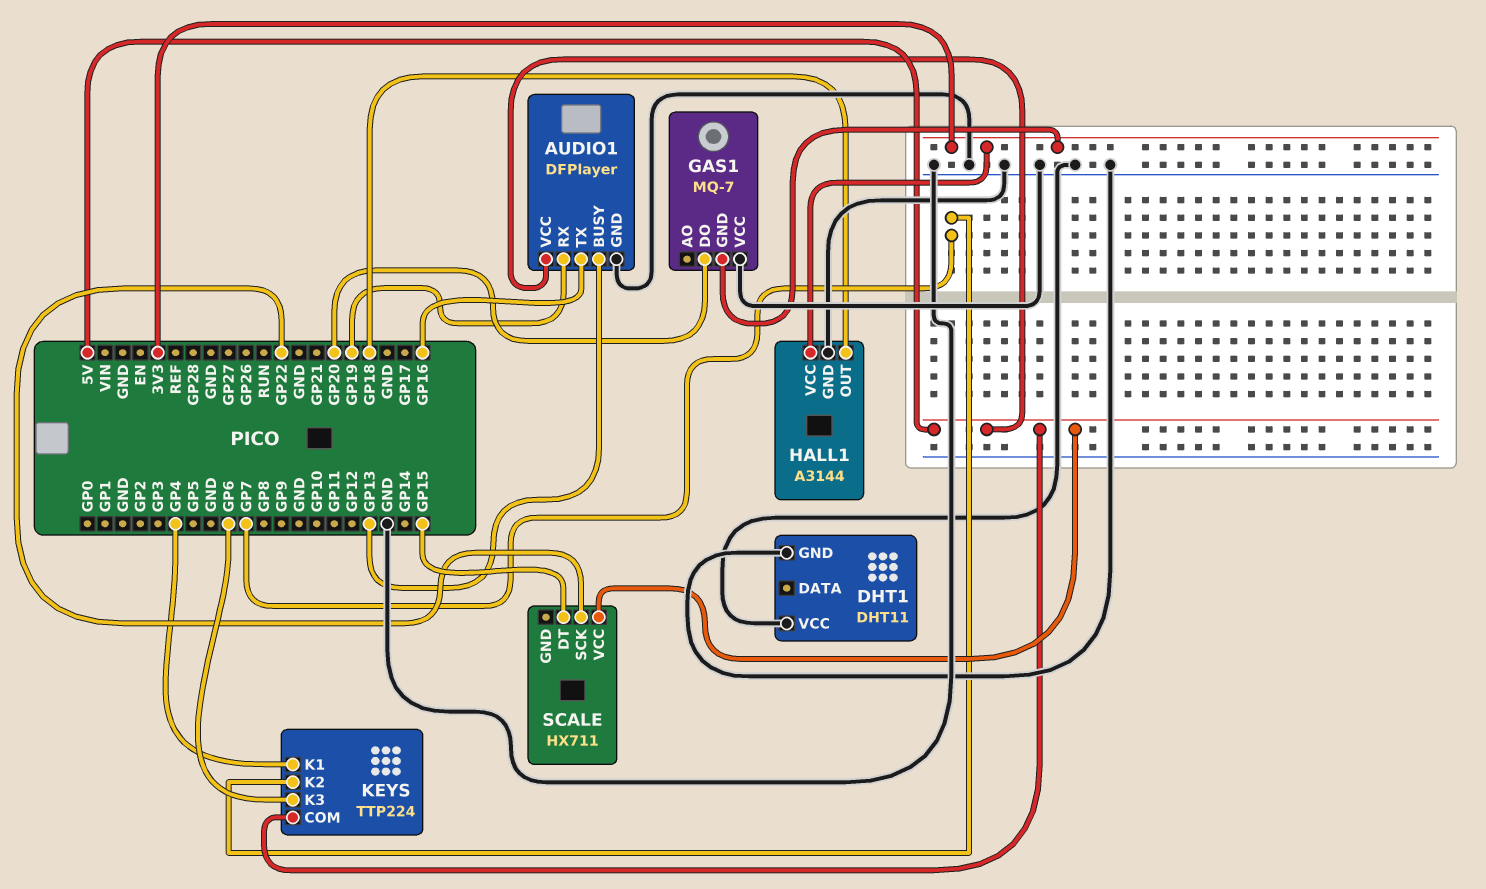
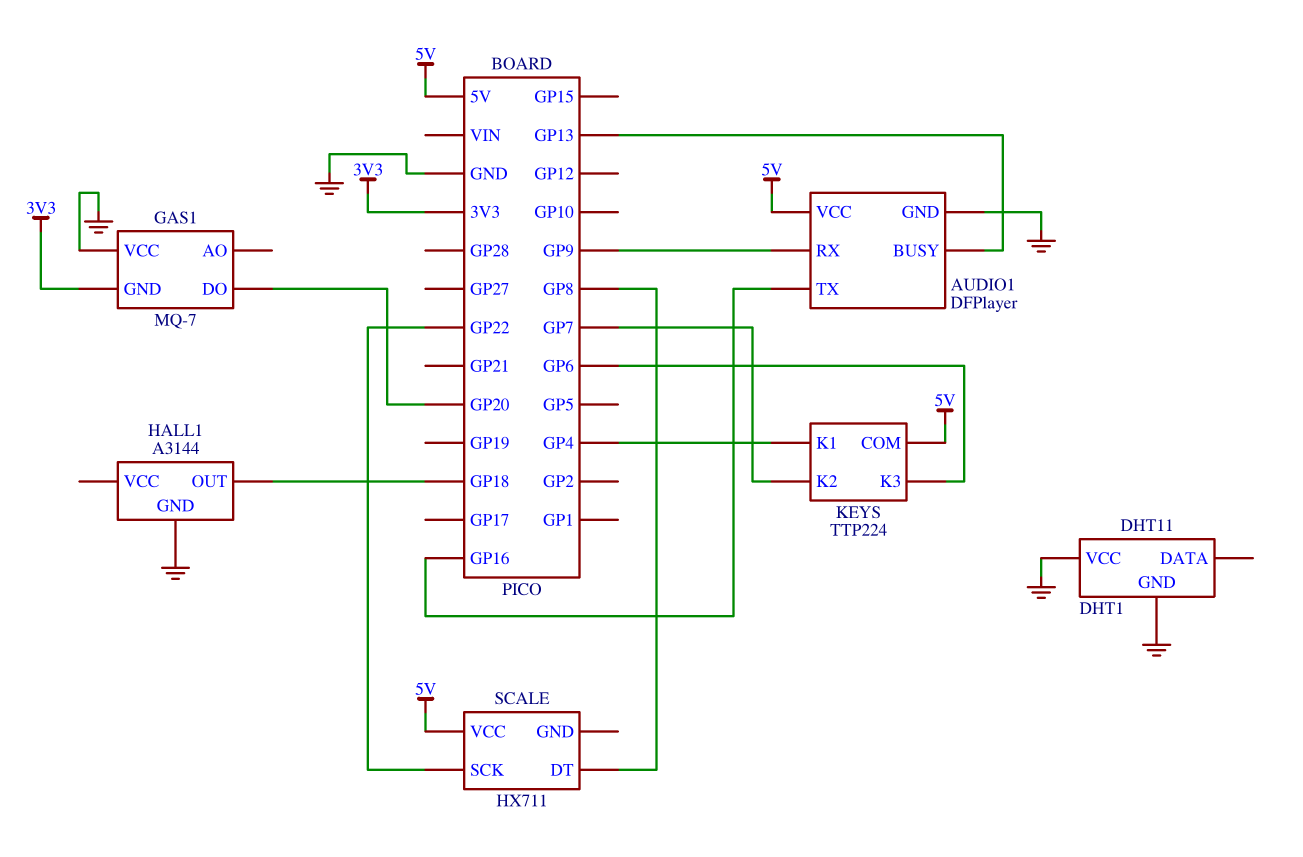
AUDIO1 pin RX: GP19 -> GP9
HALL1 pin VCC: 3V3 -> none
SCALE pin DT: GP15 -> GP8

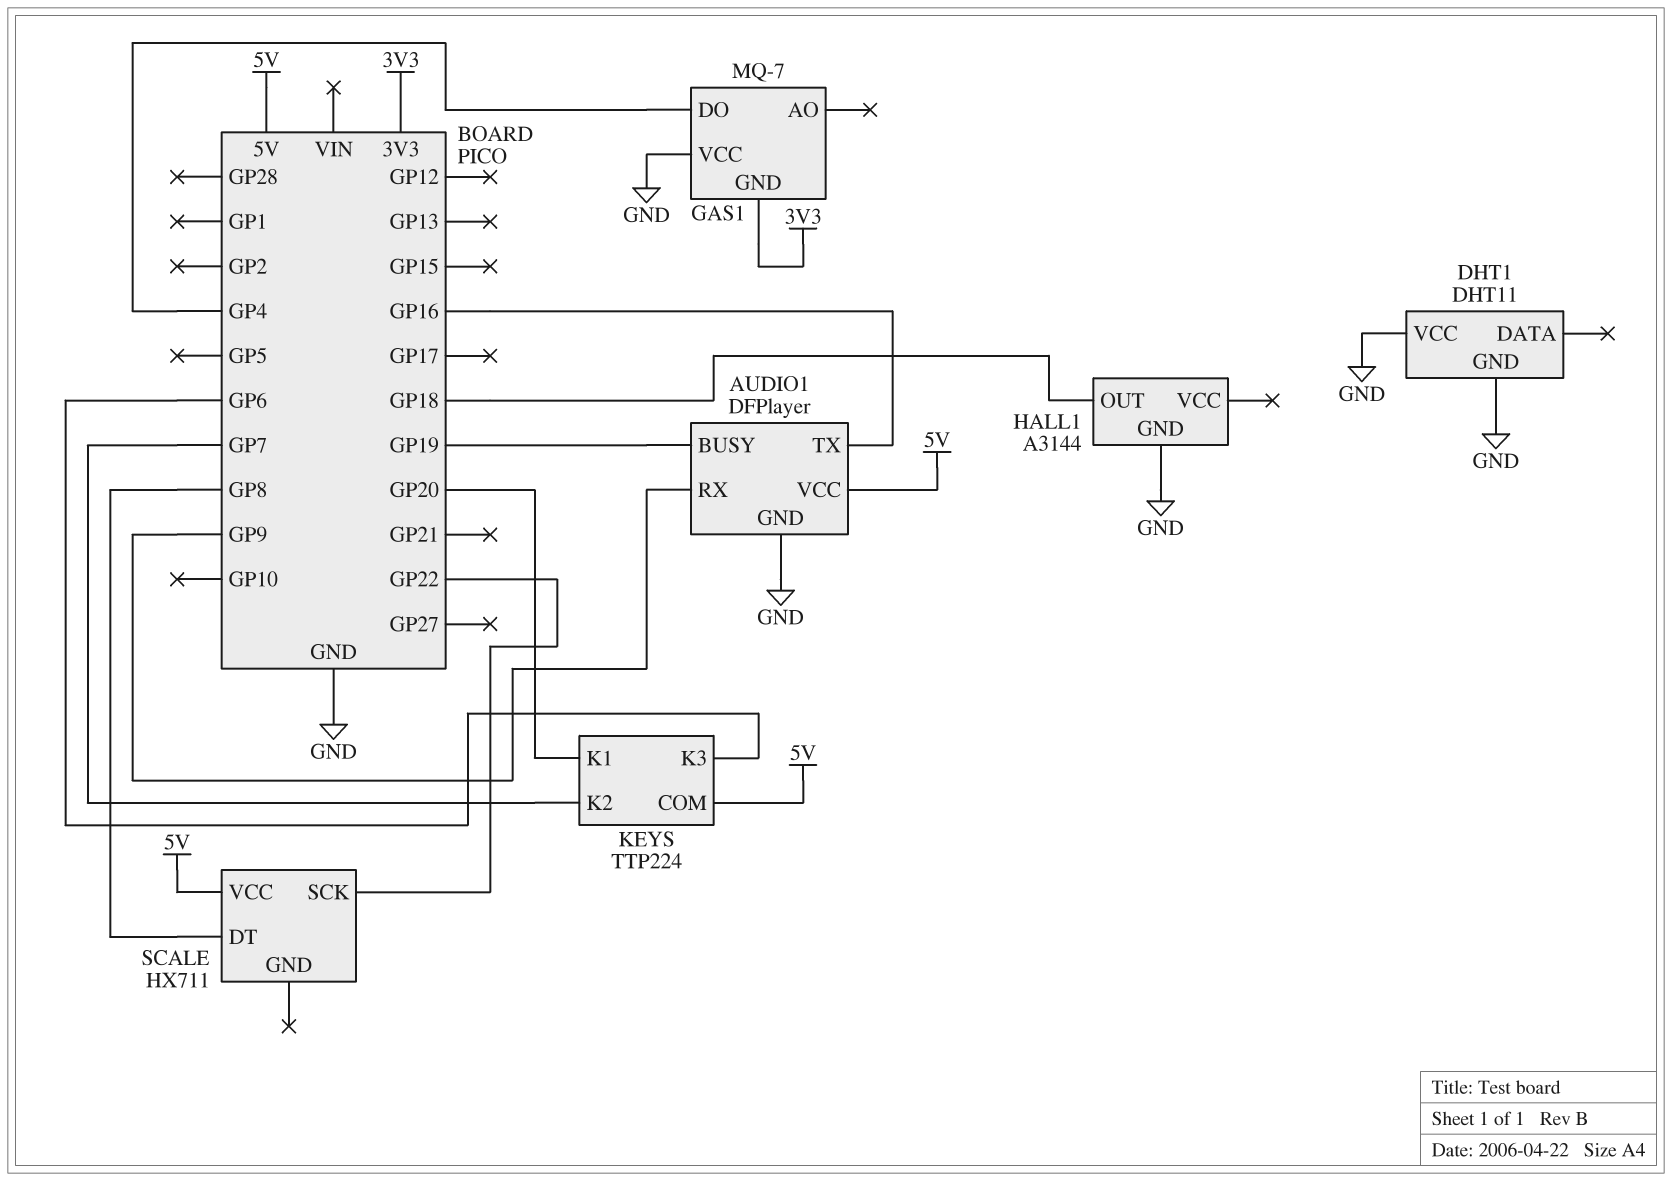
AUDIO1 pin BUSY: GP13 -> GP19
GAS1 pin DO: GP20 -> GP4
KEYS pin K1: GP4 -> GP20

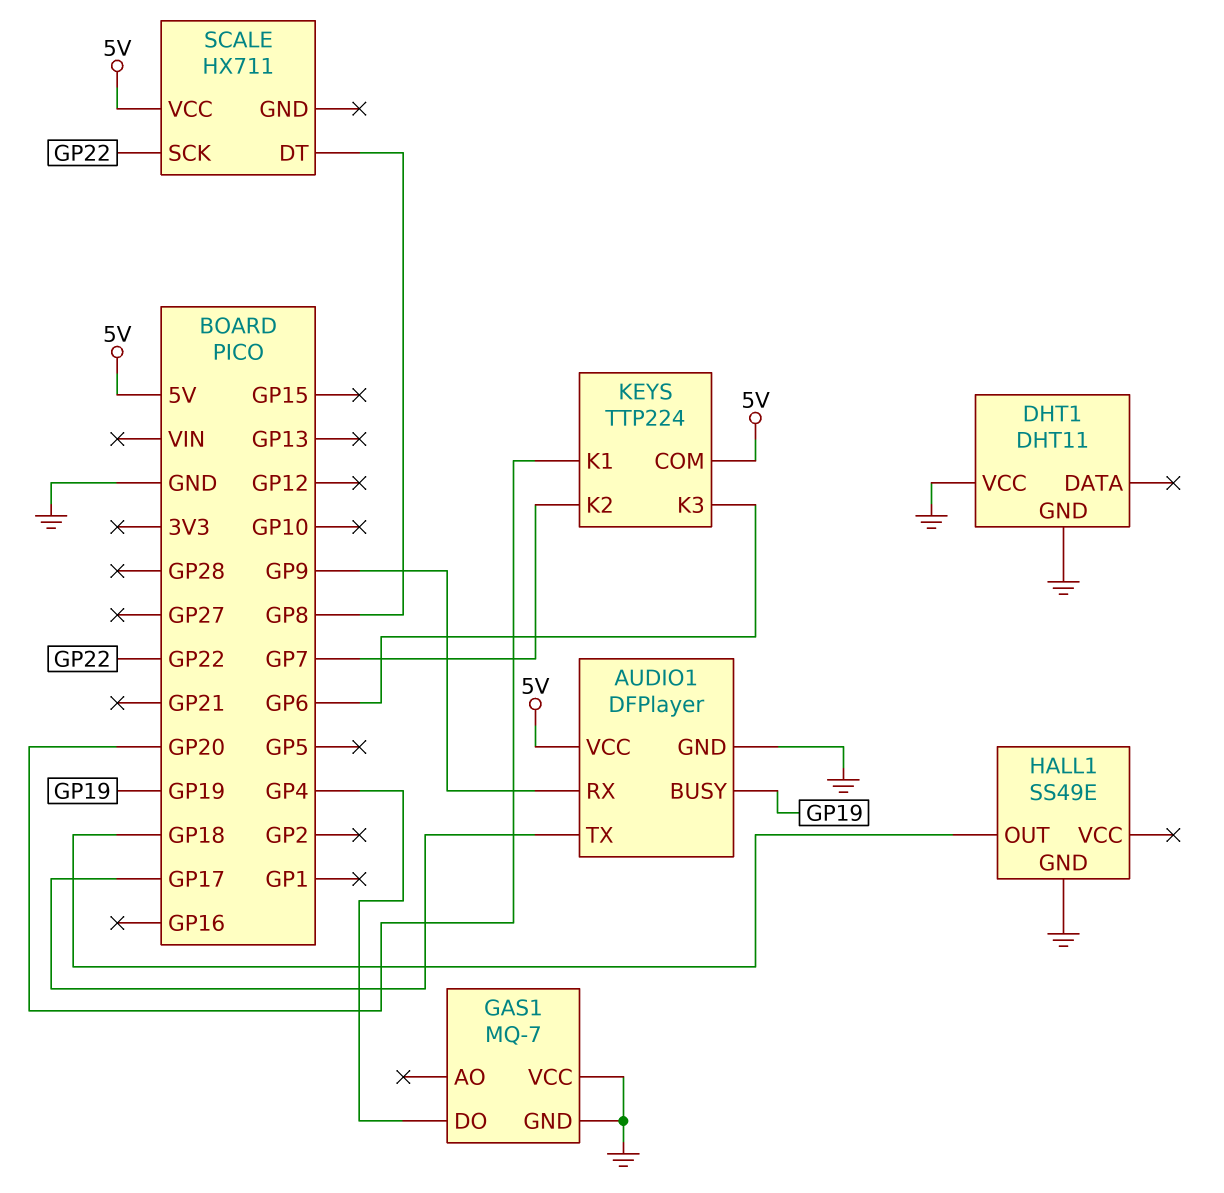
AUDIO1 pin TX: GP16 -> GP17
GAS1 pin GND: 3V3 -> GND
HALL1: A3144 -> SS49E

